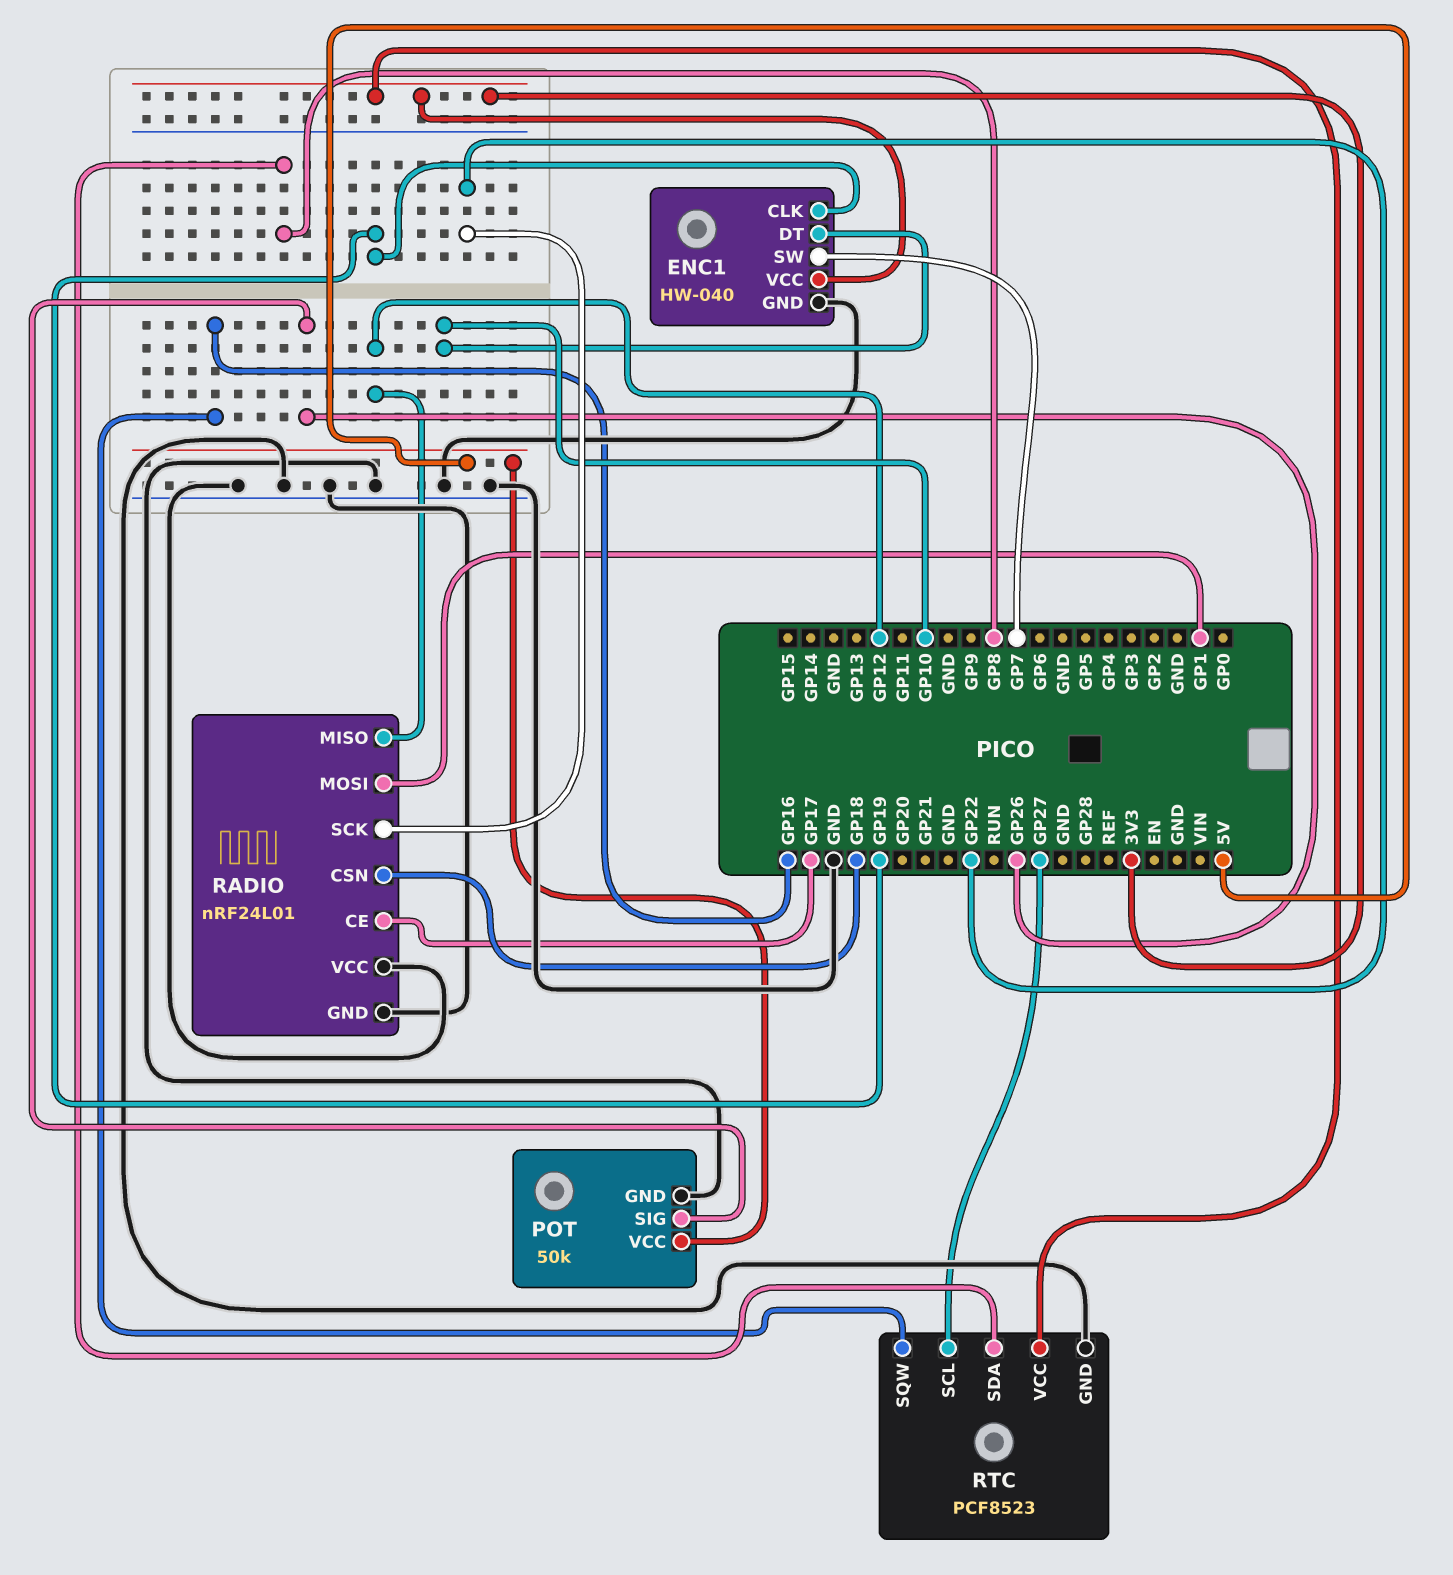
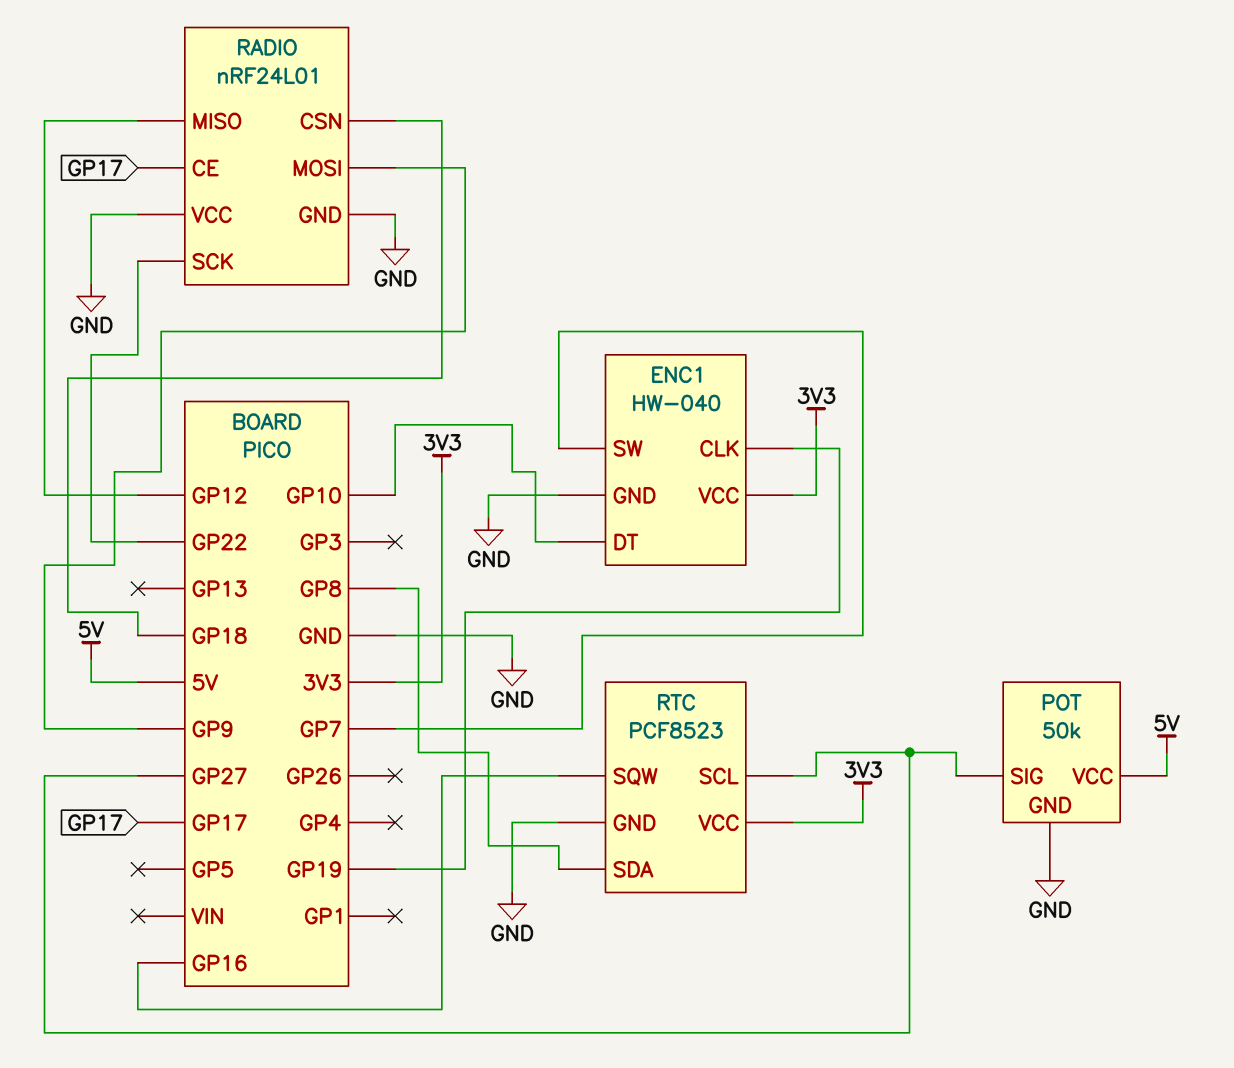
POT pin SIG: GP26 -> GP27
RADIO pin MOSI: GP1 -> GP9

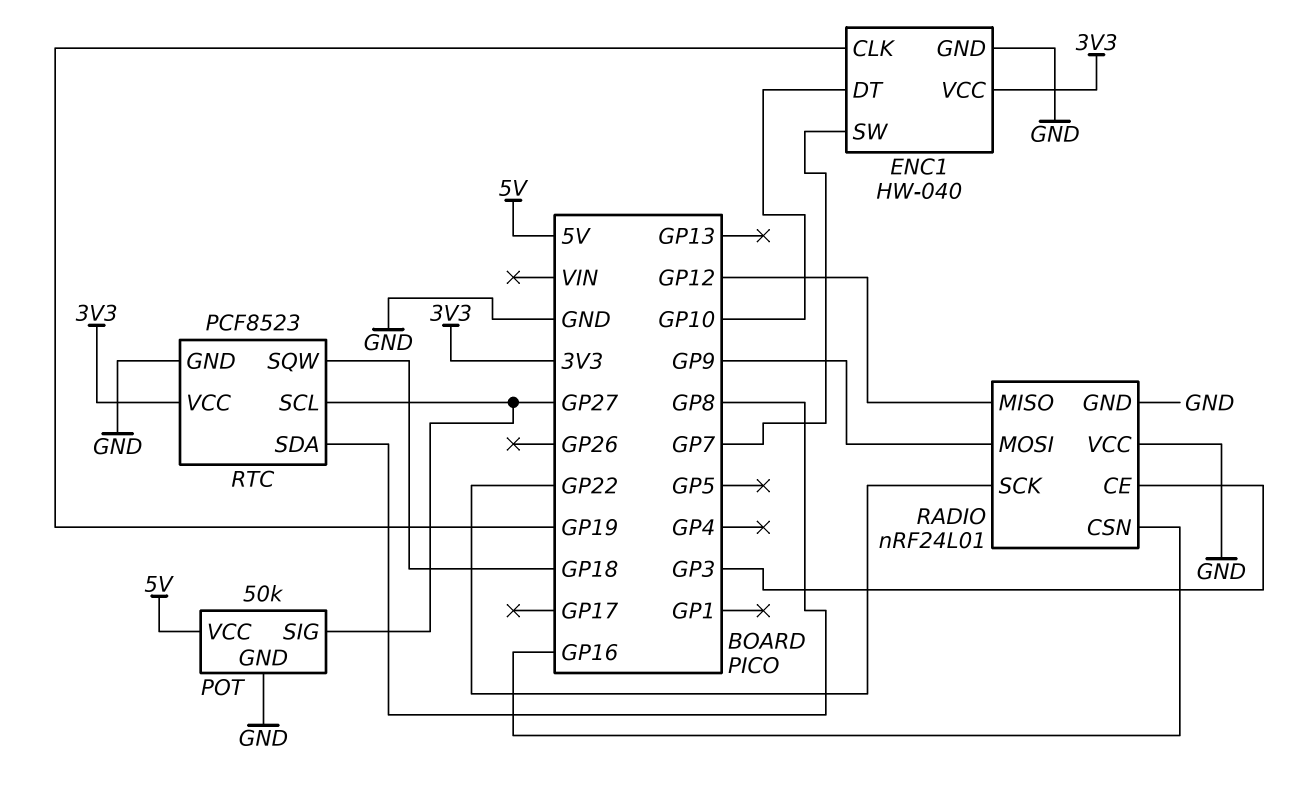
RADIO pin CE: GP17 -> GP3
RADIO pin CSN: GP18 -> GP16
RTC pin SQW: GP16 -> GP18

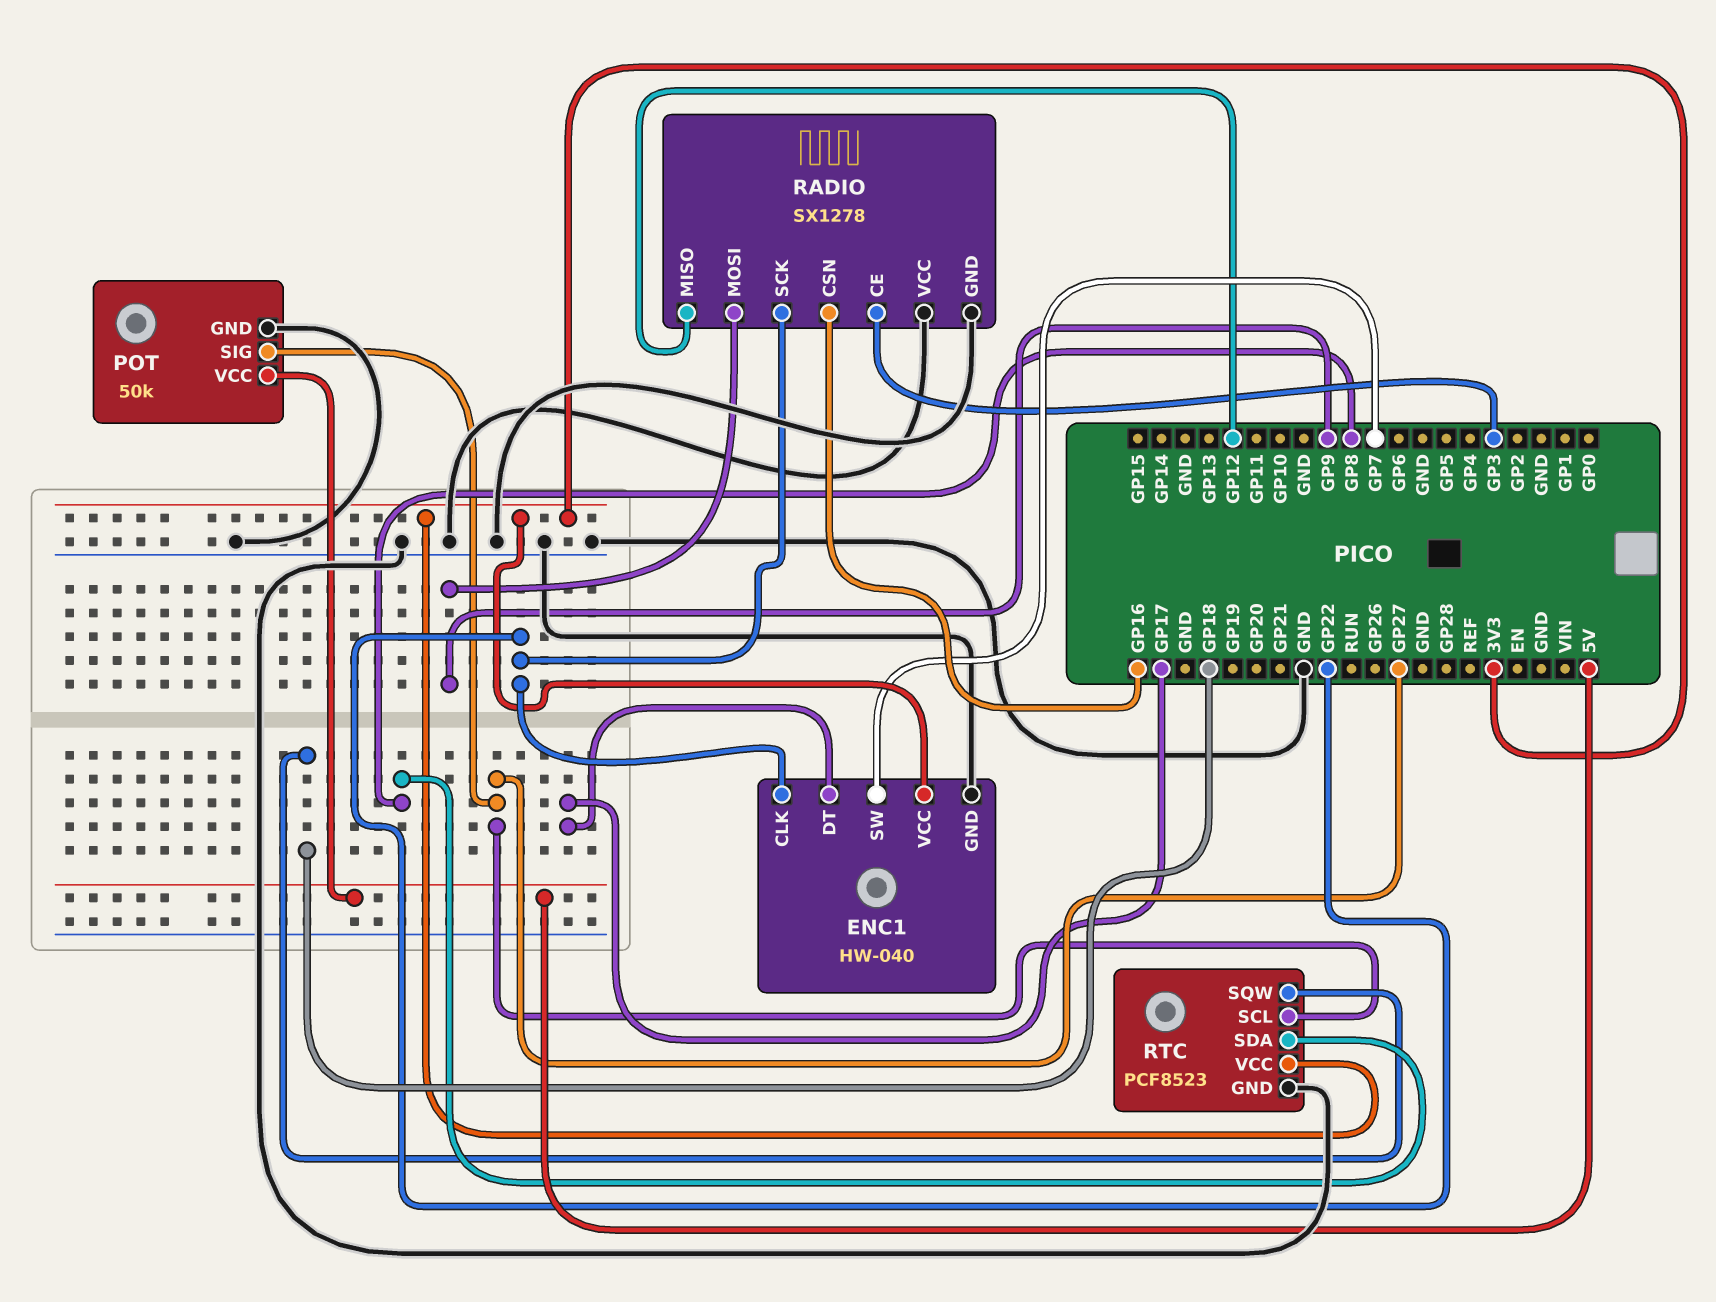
ENC1 pin CLK: GP19 -> GP22
ENC1 pin DT: GP10 -> GP17
RADIO: nRF24L01 -> SX1278

